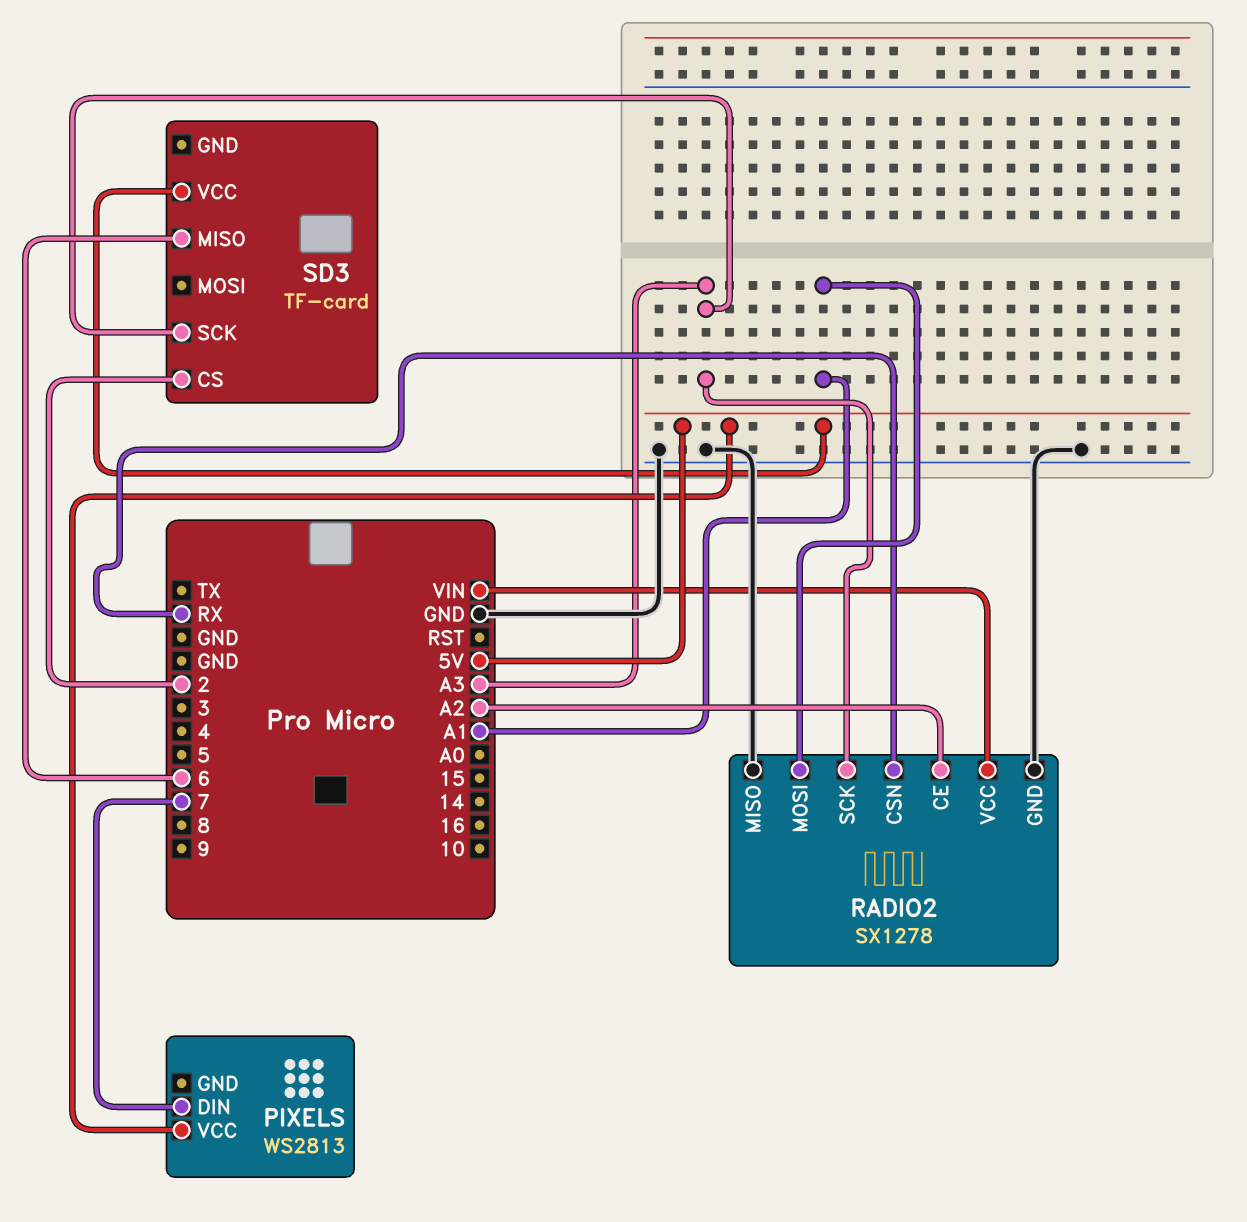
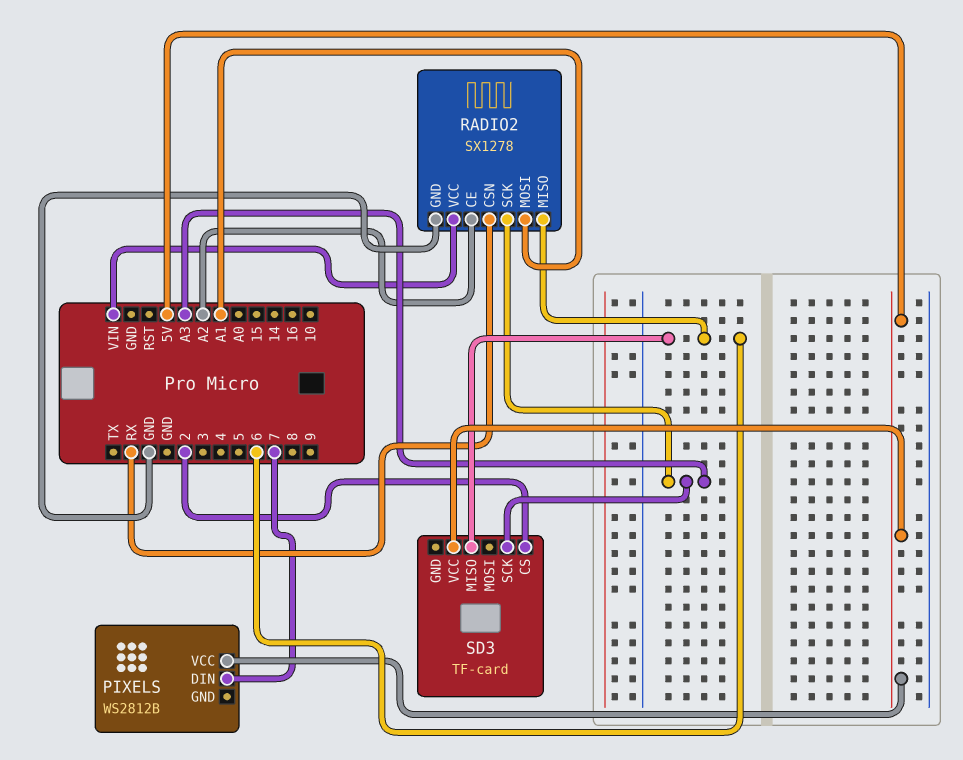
PIXELS: WS2813 -> WS2812B
RADIO2 pin MISO: GND -> 6

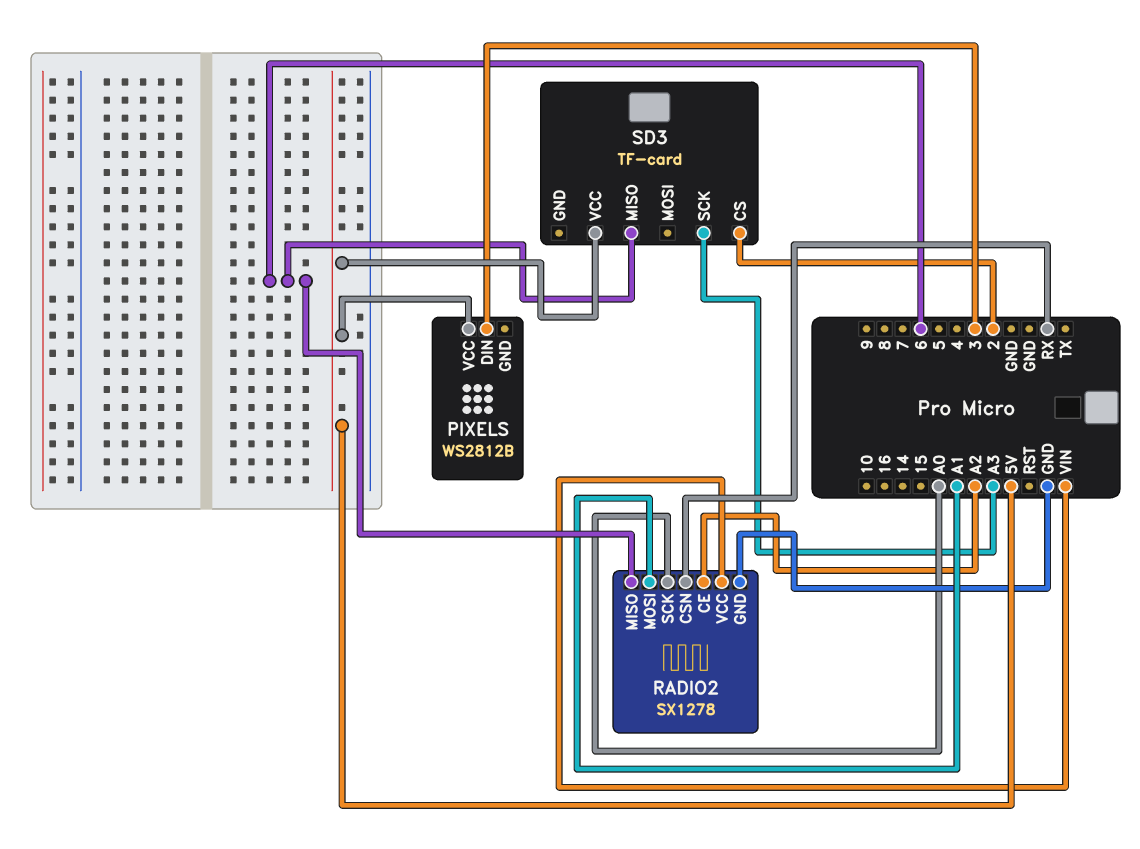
PIXELS pin DIN: 7 -> 3
RADIO2 pin SCK: A3 -> A0

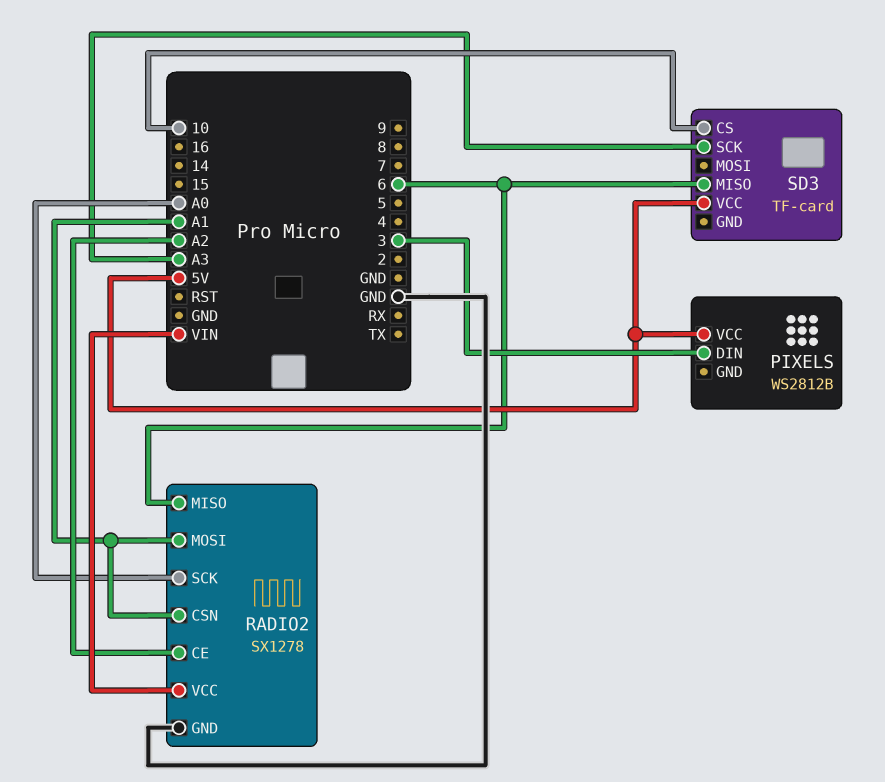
RADIO2 pin CSN: RX -> A1
SD3 pin CS: 2 -> 10

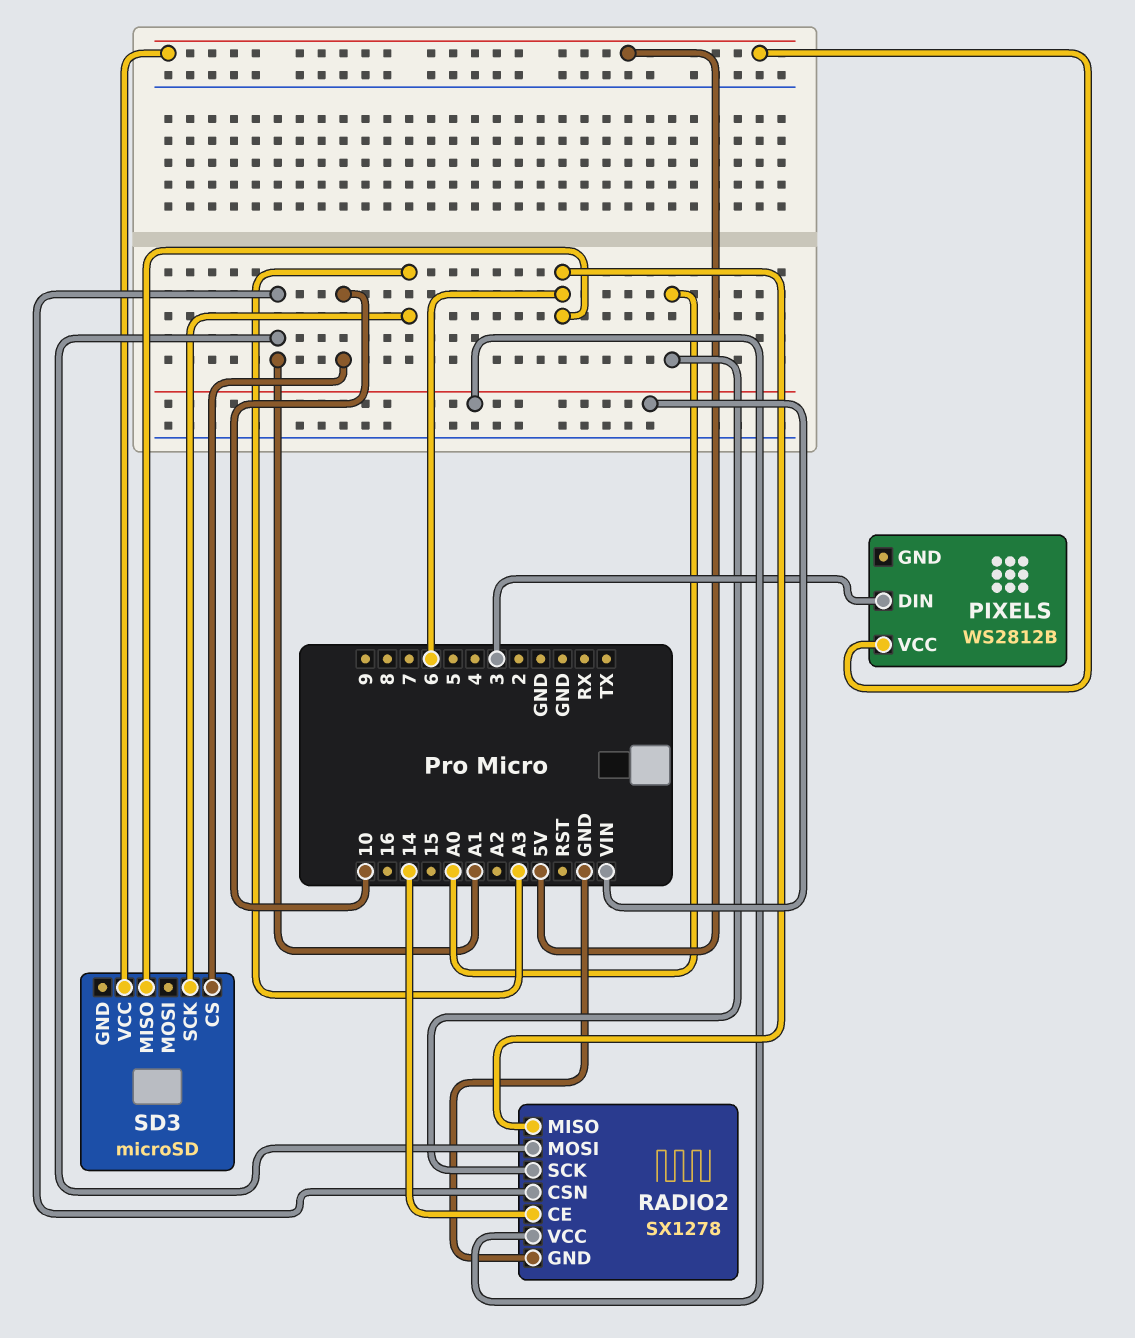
RADIO2 pin CE: A2 -> 14
SD3: TF-card -> microSD

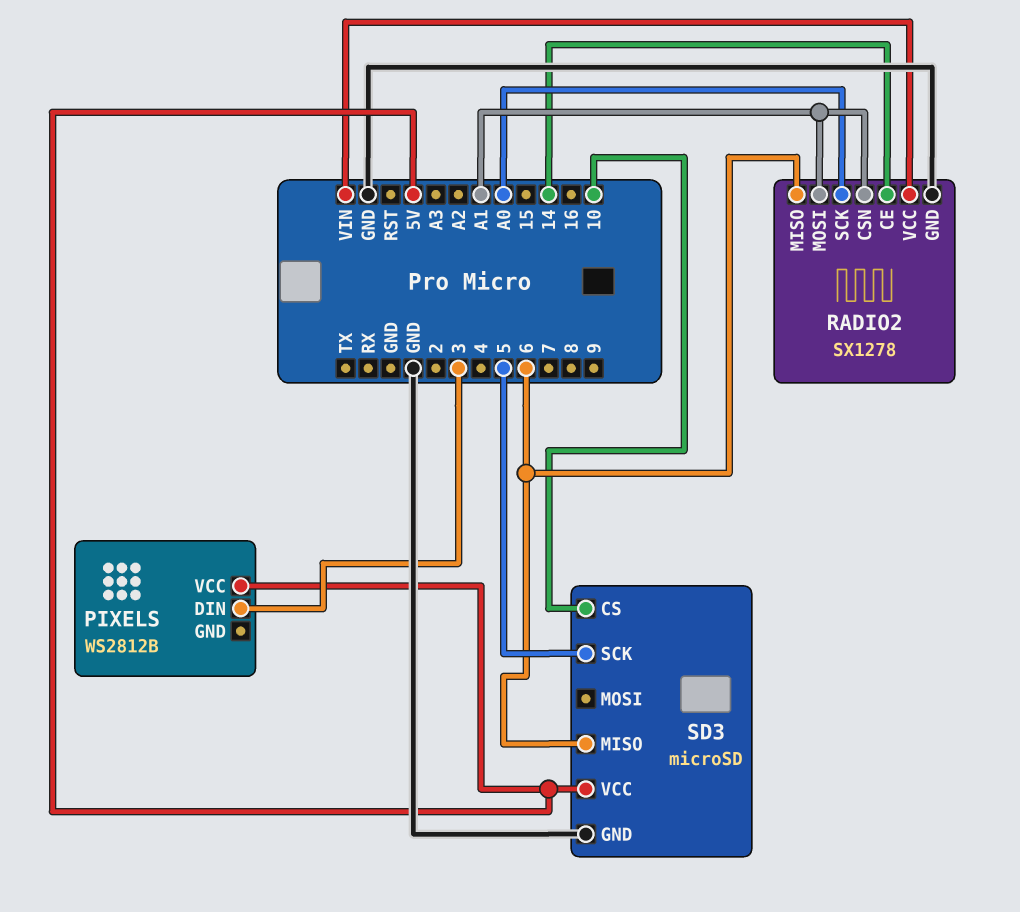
SD3 pin GND: none -> GND
SD3 pin SCK: A3 -> 5

